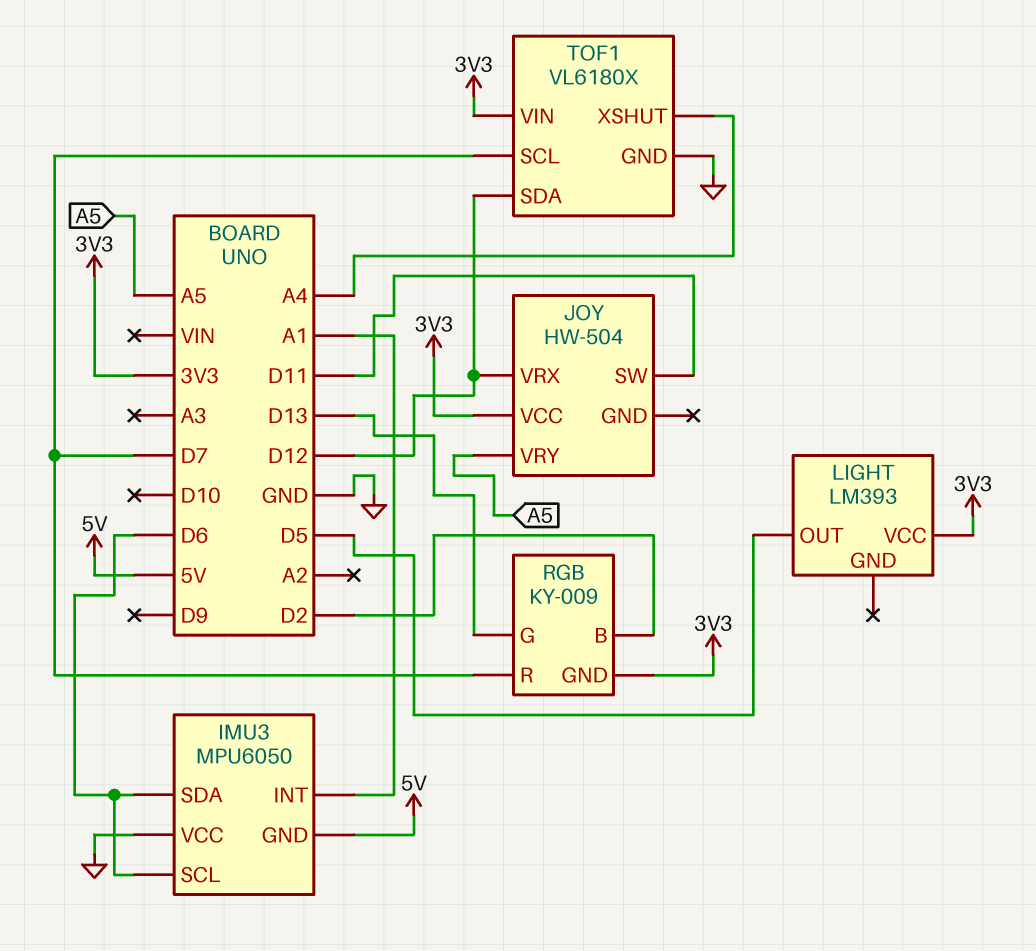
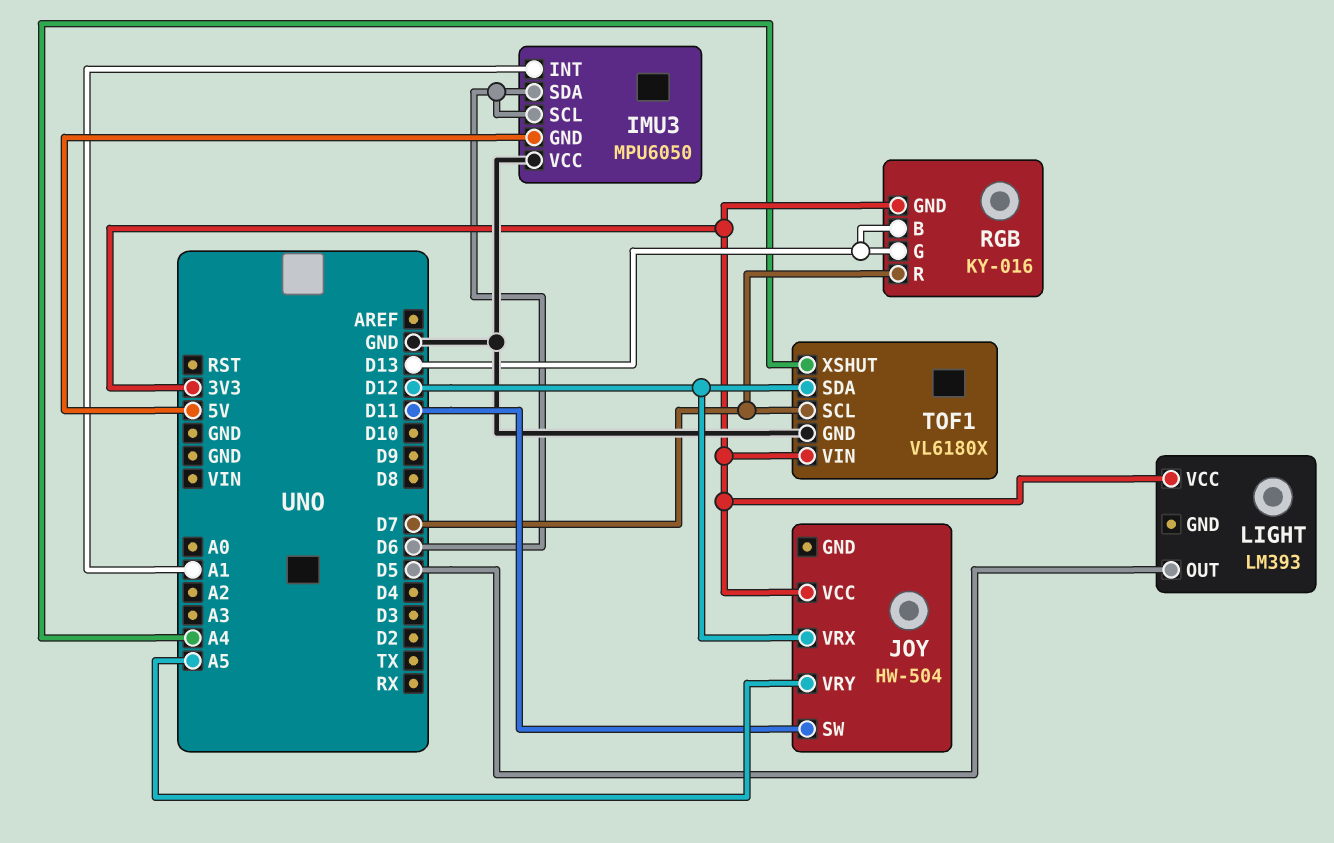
RGB: KY-009 -> KY-016
RGB pin B: D2 -> D13

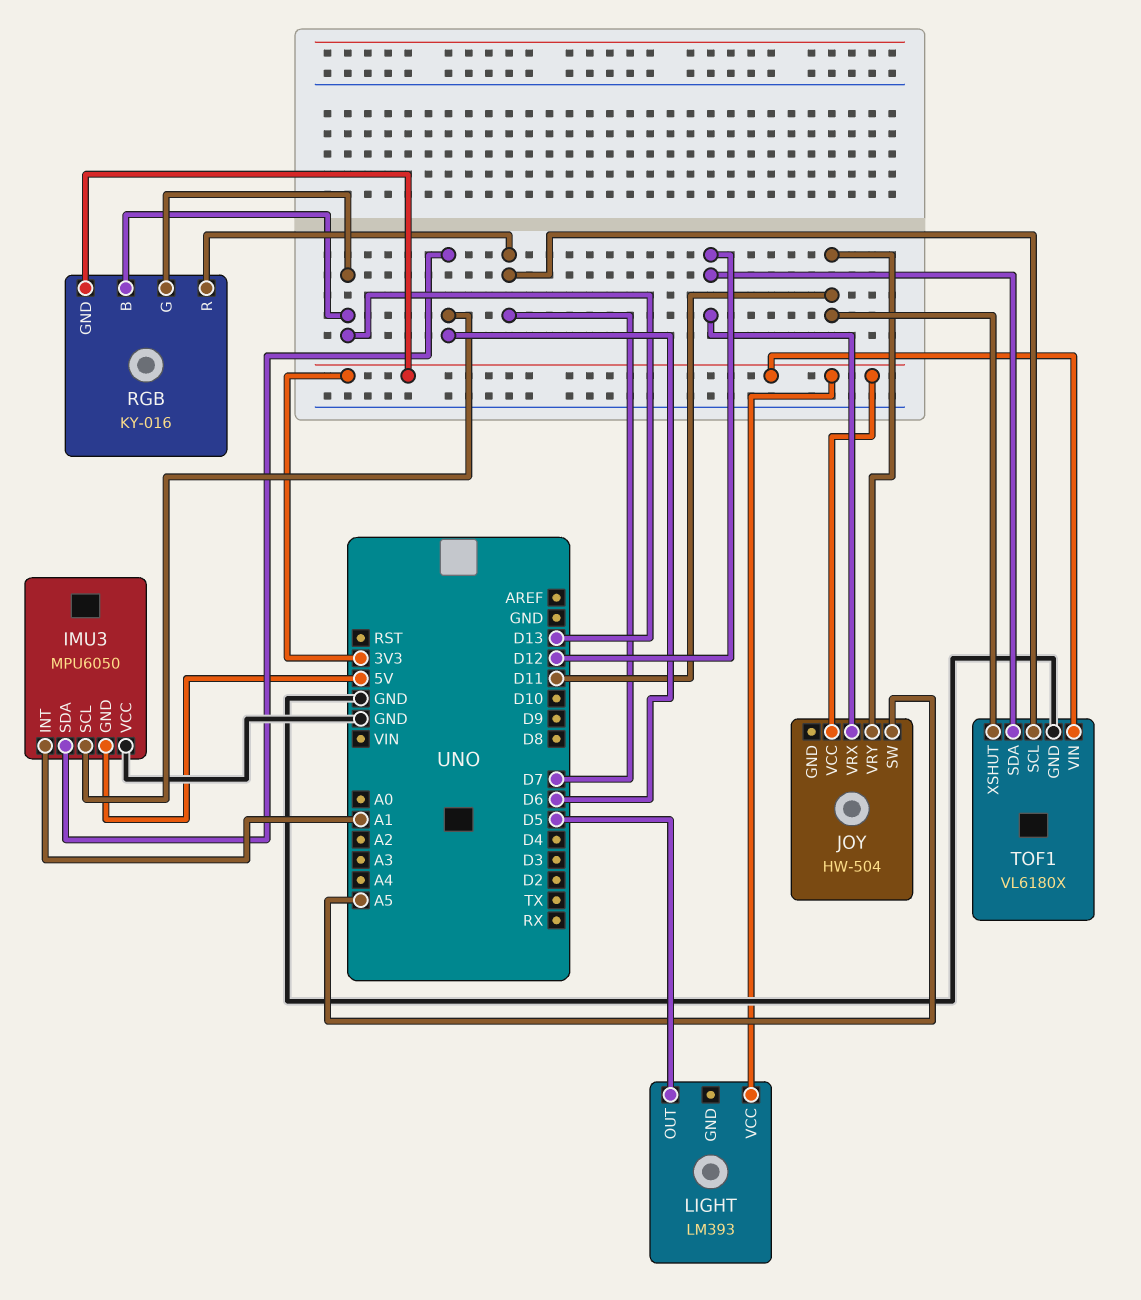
JOY pin SW: D11 -> A5
JOY pin VRY: A5 -> D11
TOF1 pin XSHUT: A4 -> D11

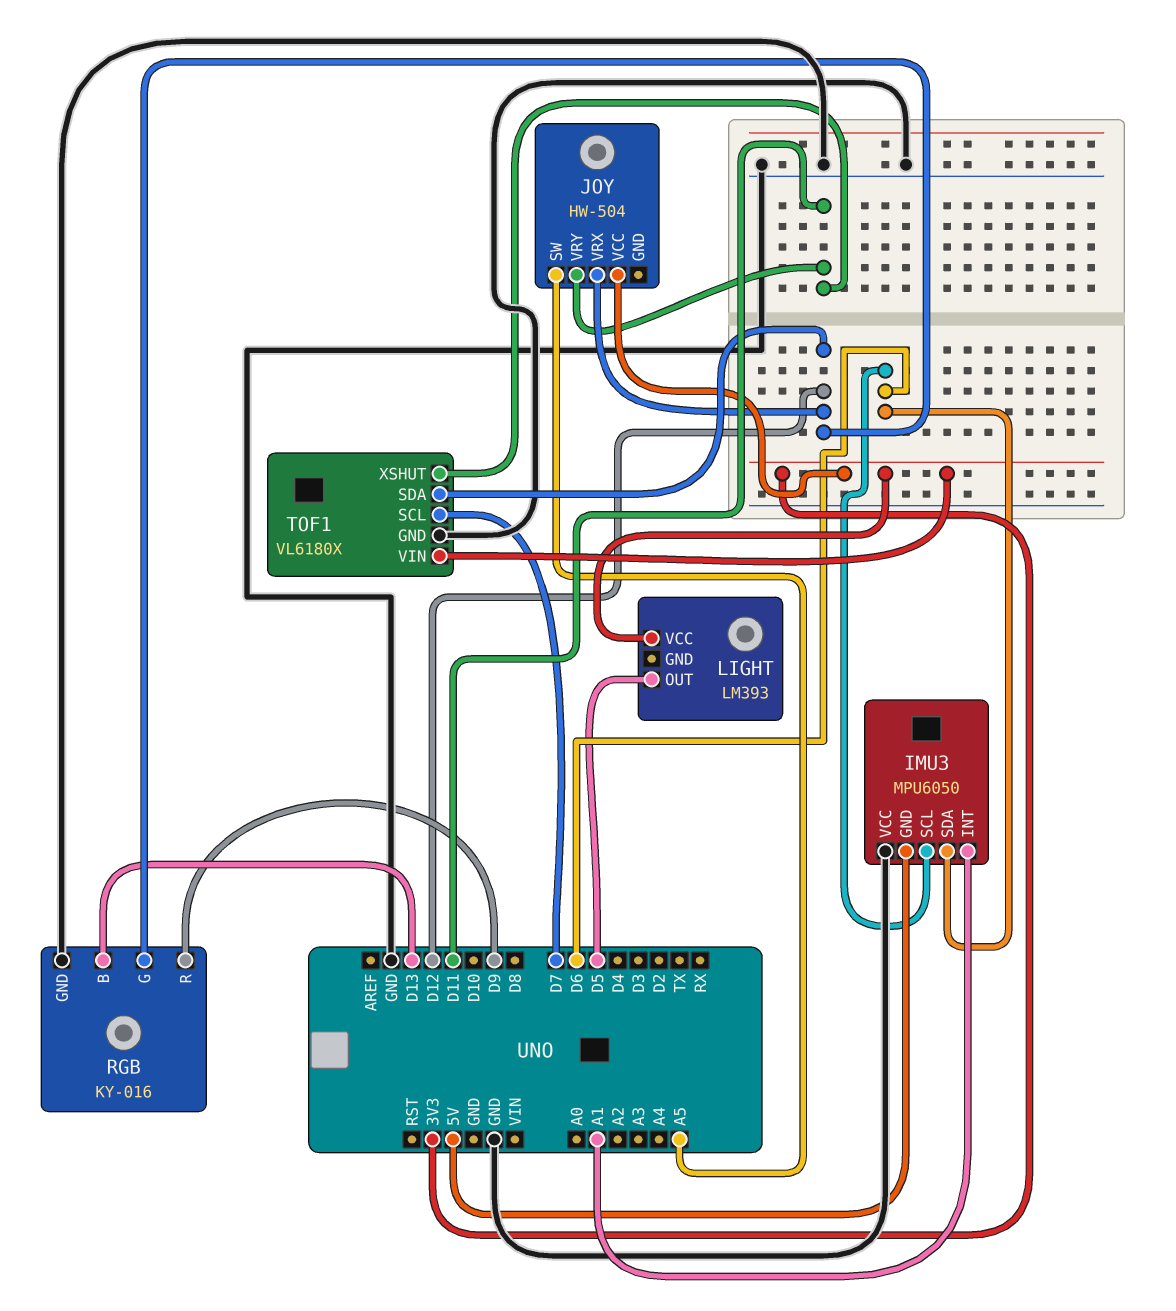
RGB pin G: D13 -> D12
RGB pin GND: 3V3 -> GND
RGB pin R: D7 -> D9

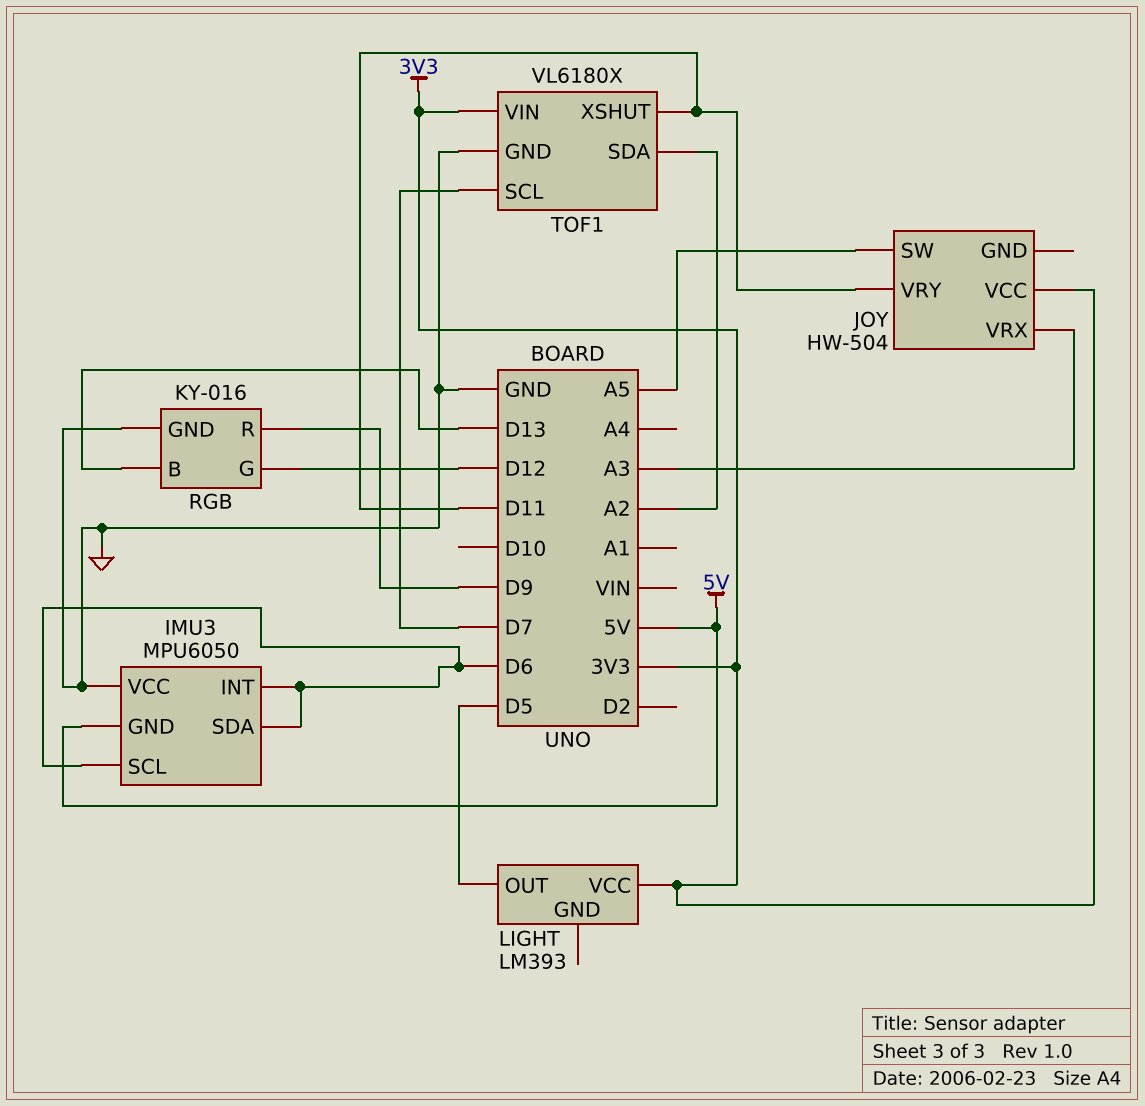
IMU3 pin INT: A1 -> D6
JOY pin VRX: D12 -> A3
TOF1 pin SDA: D12 -> A2

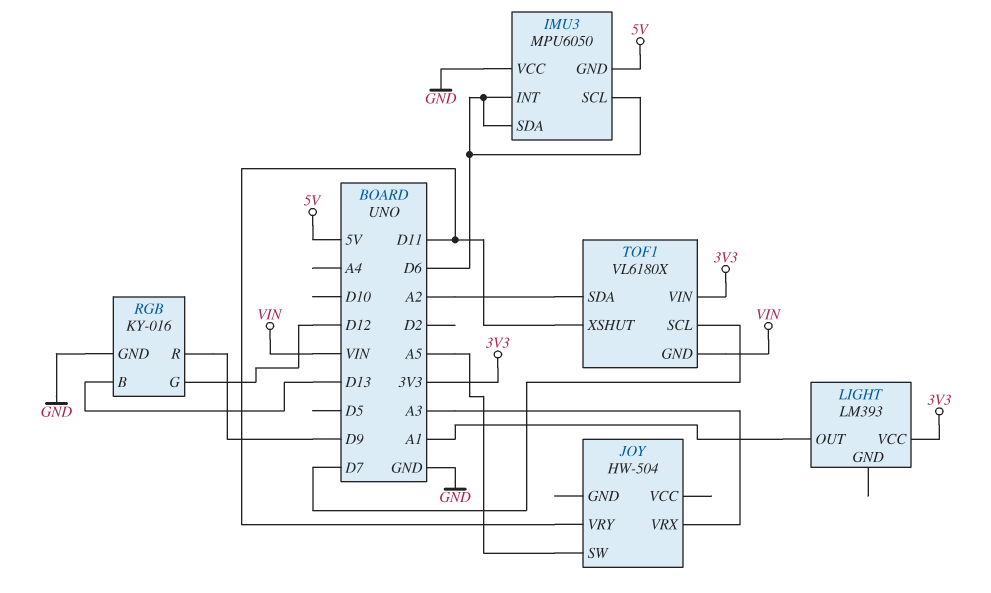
JOY pin VCC: 3V3 -> none
LIGHT pin OUT: D5 -> A1
TOF1 pin GND: GND -> VIN

